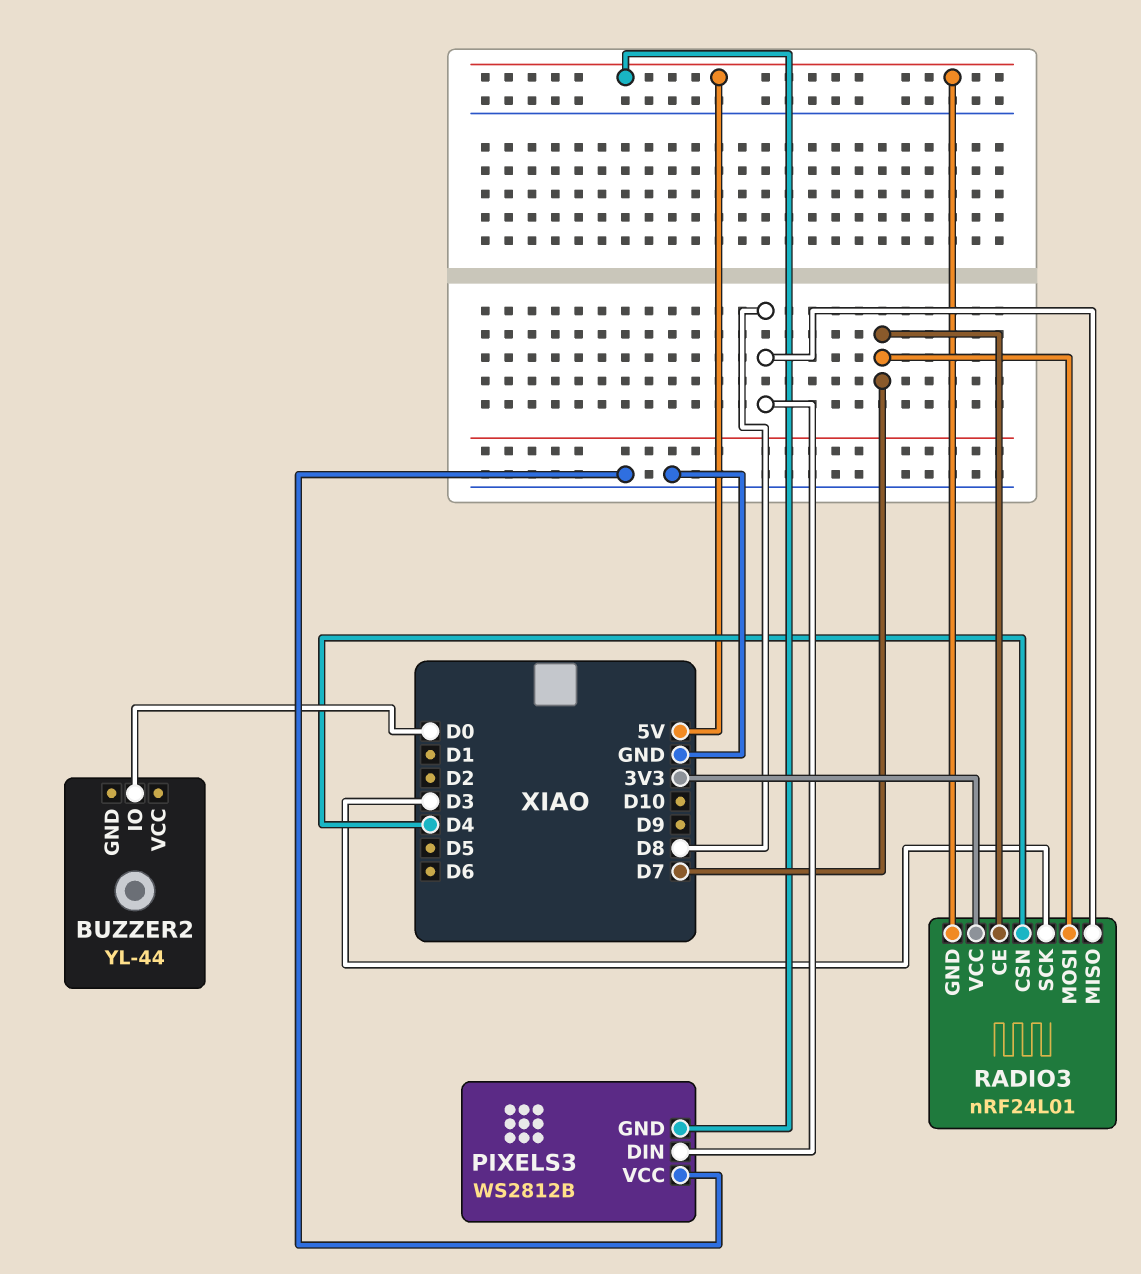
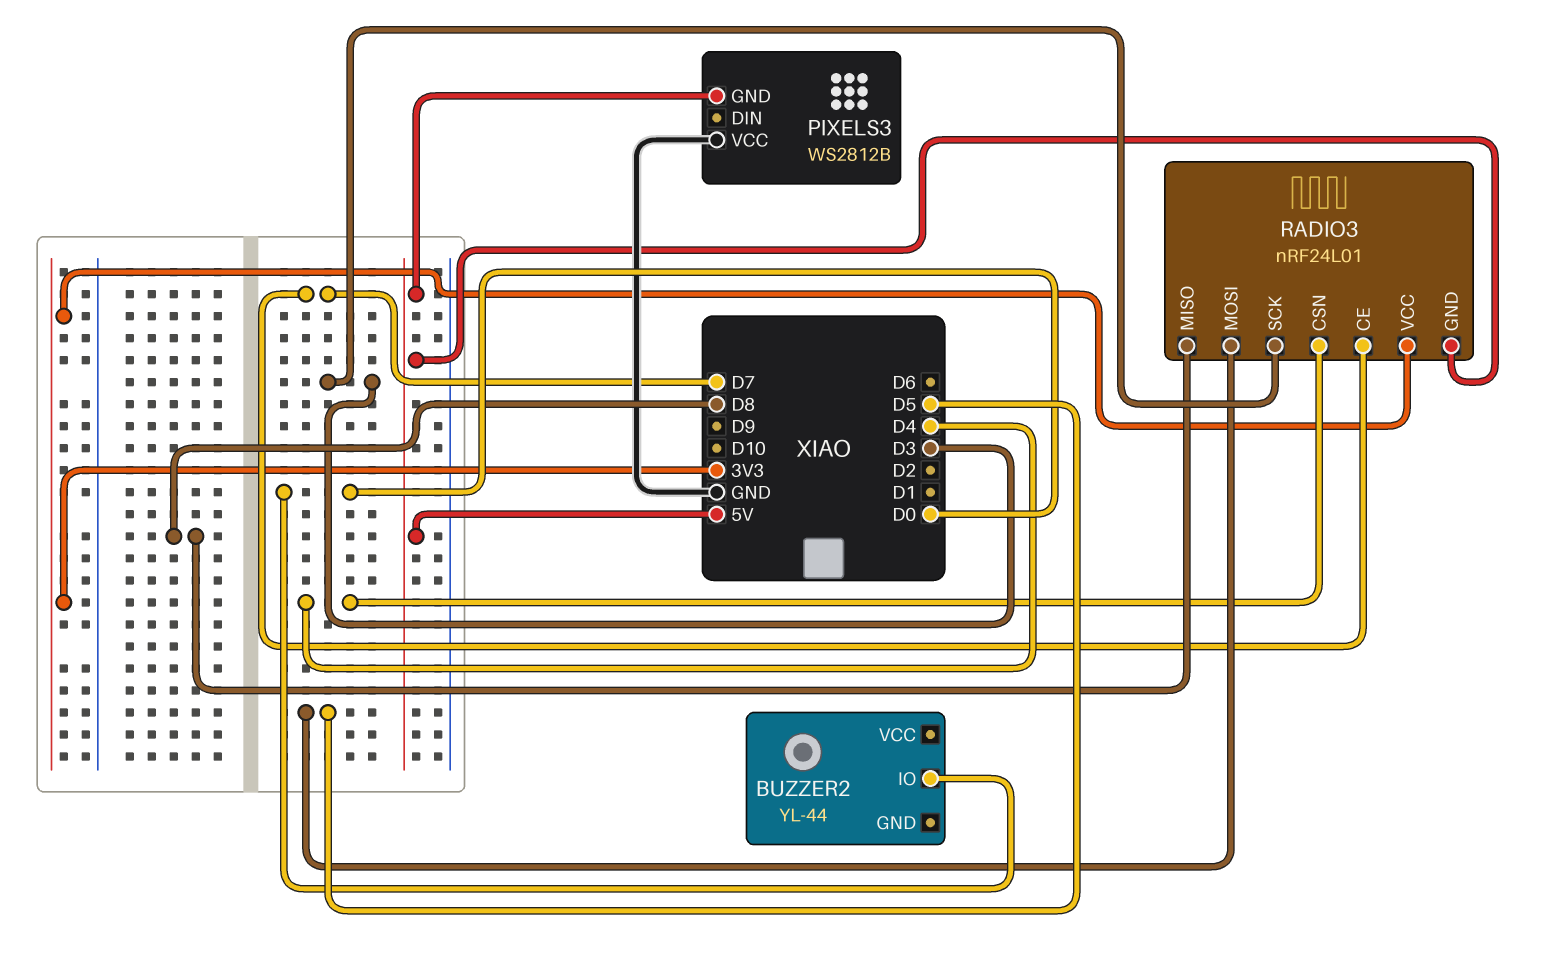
PIXELS3 pin DIN: D8 -> none
RADIO3 pin MOSI: D7 -> D5

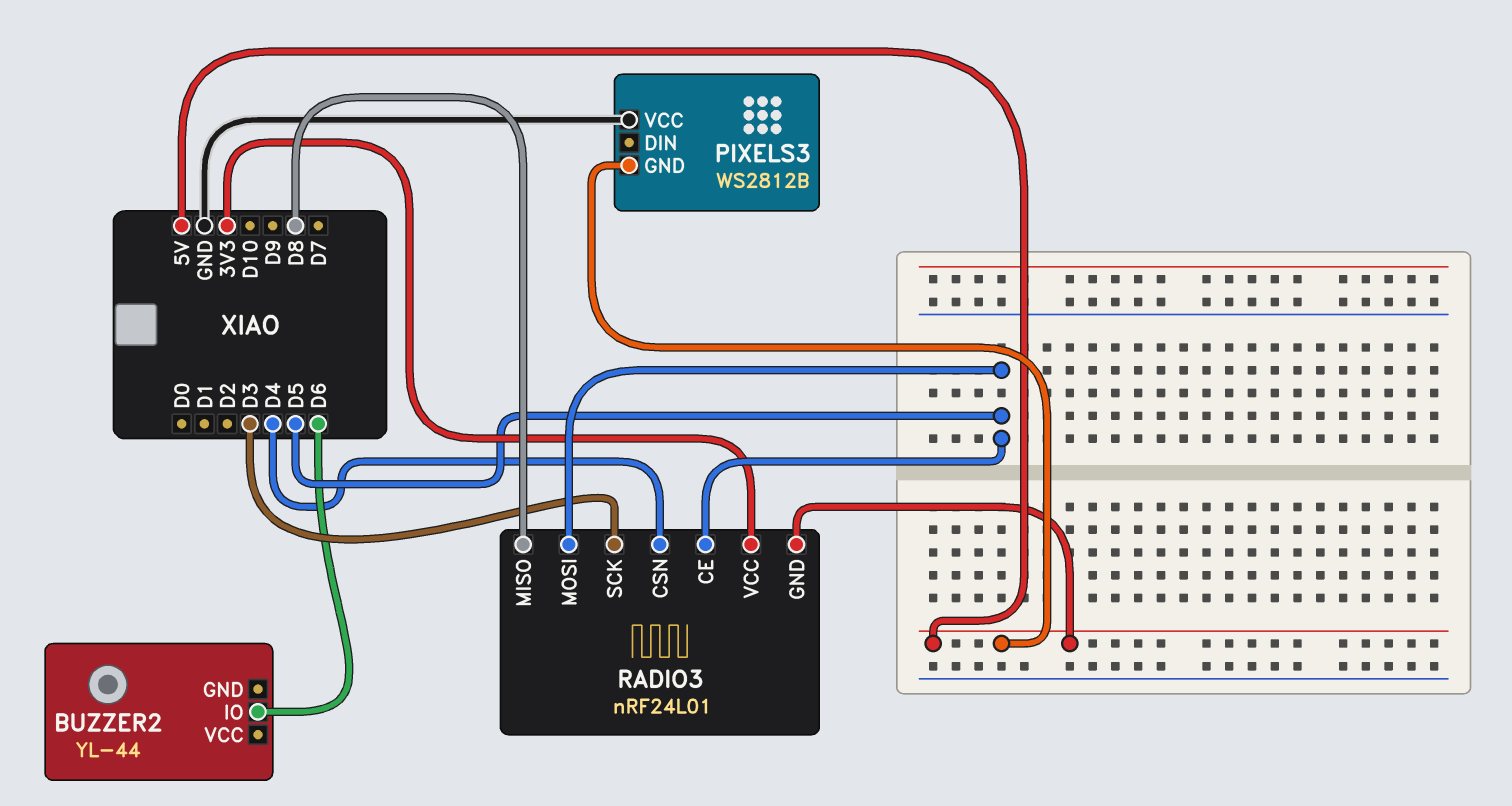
BUZZER2 pin IO: D0 -> D6
RADIO3 pin CE: D7 -> D5

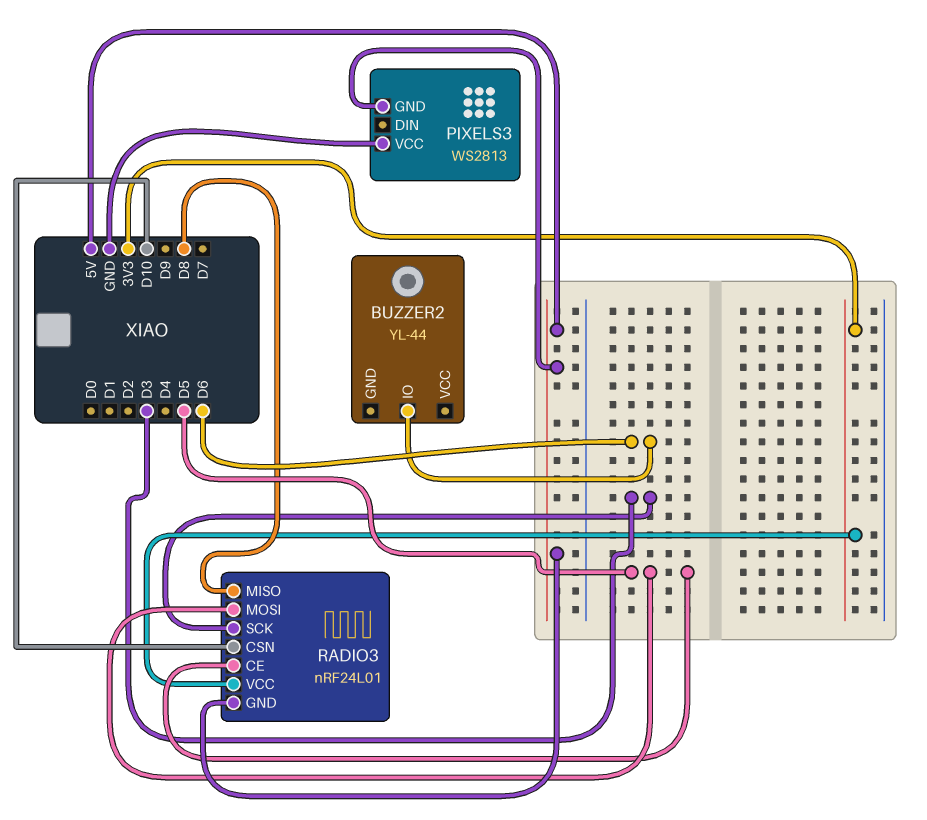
PIXELS3: WS2812B -> WS2813
RADIO3 pin CSN: D4 -> D10

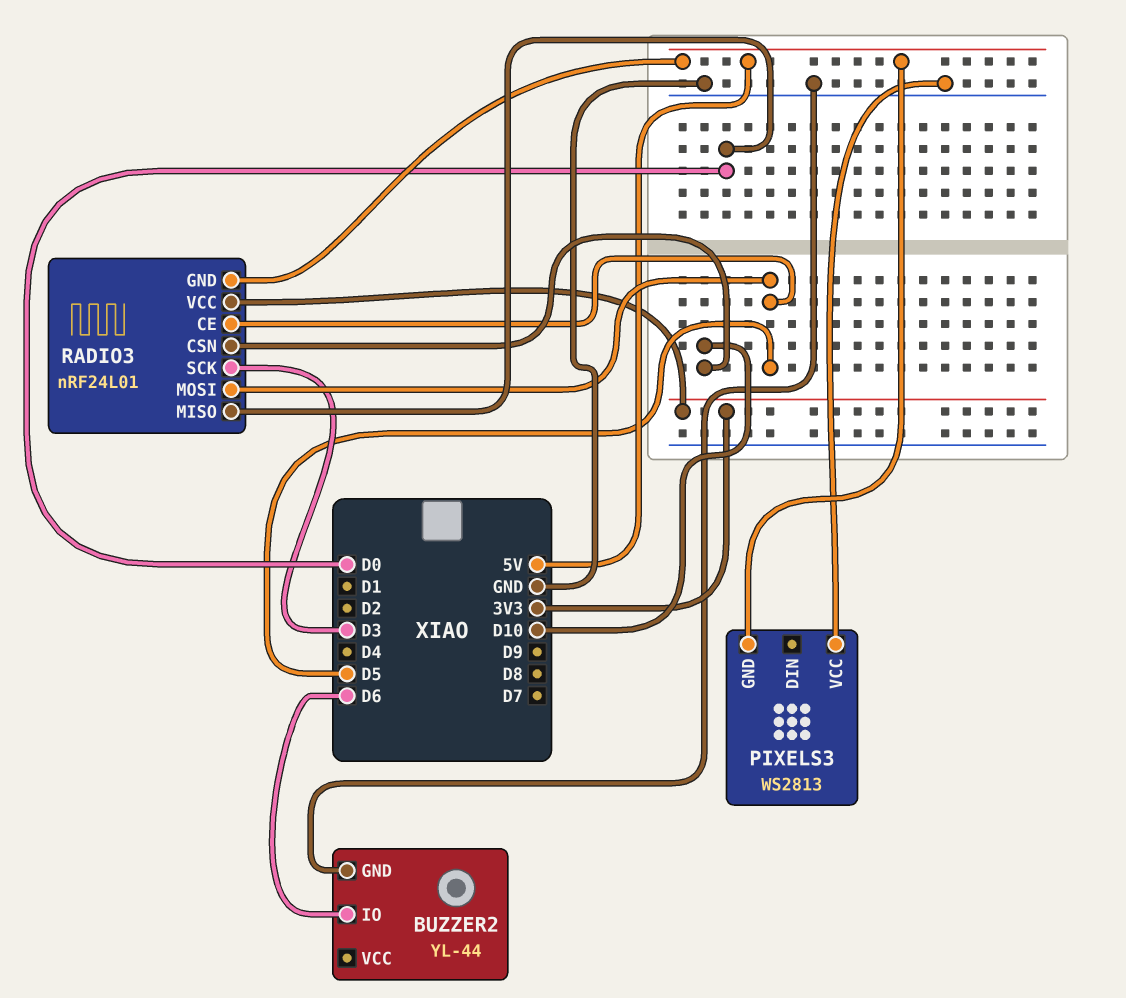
BUZZER2 pin GND: none -> GND
RADIO3 pin MISO: D8 -> D0

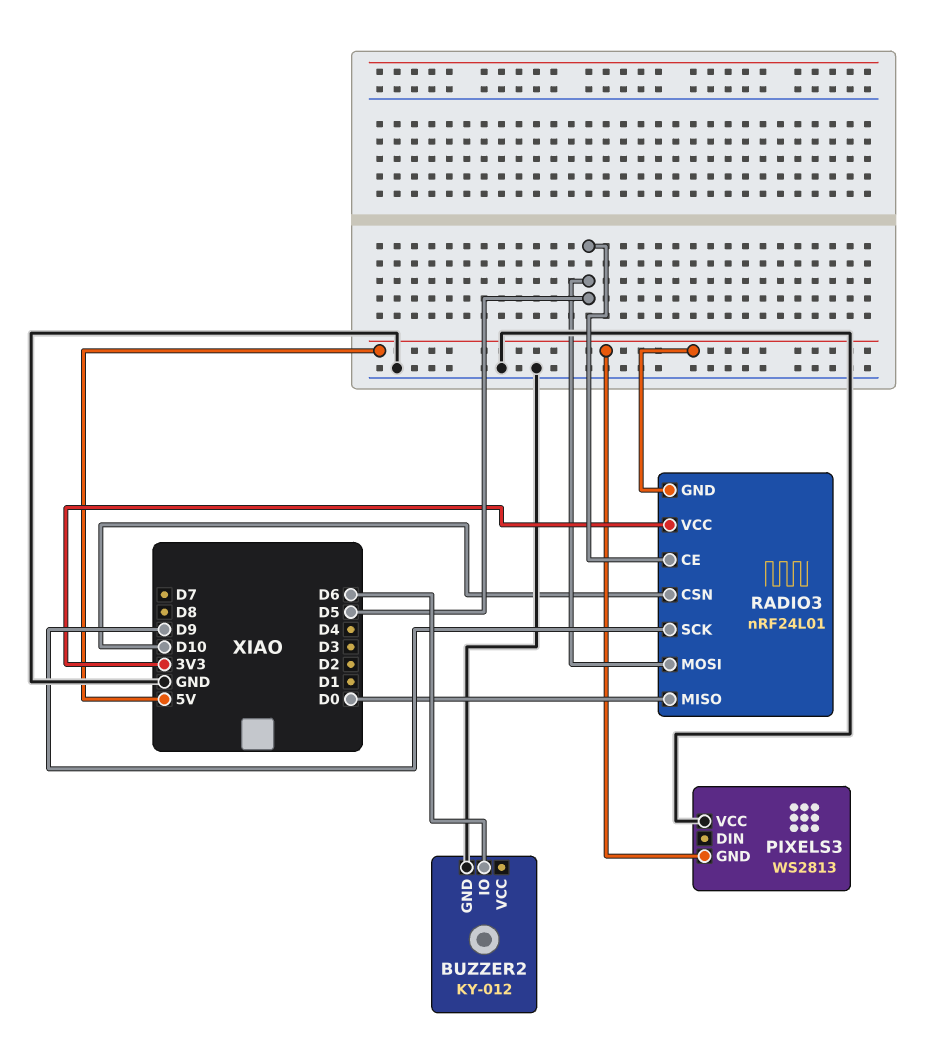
BUZZER2: YL-44 -> KY-012
RADIO3 pin SCK: D3 -> D9

